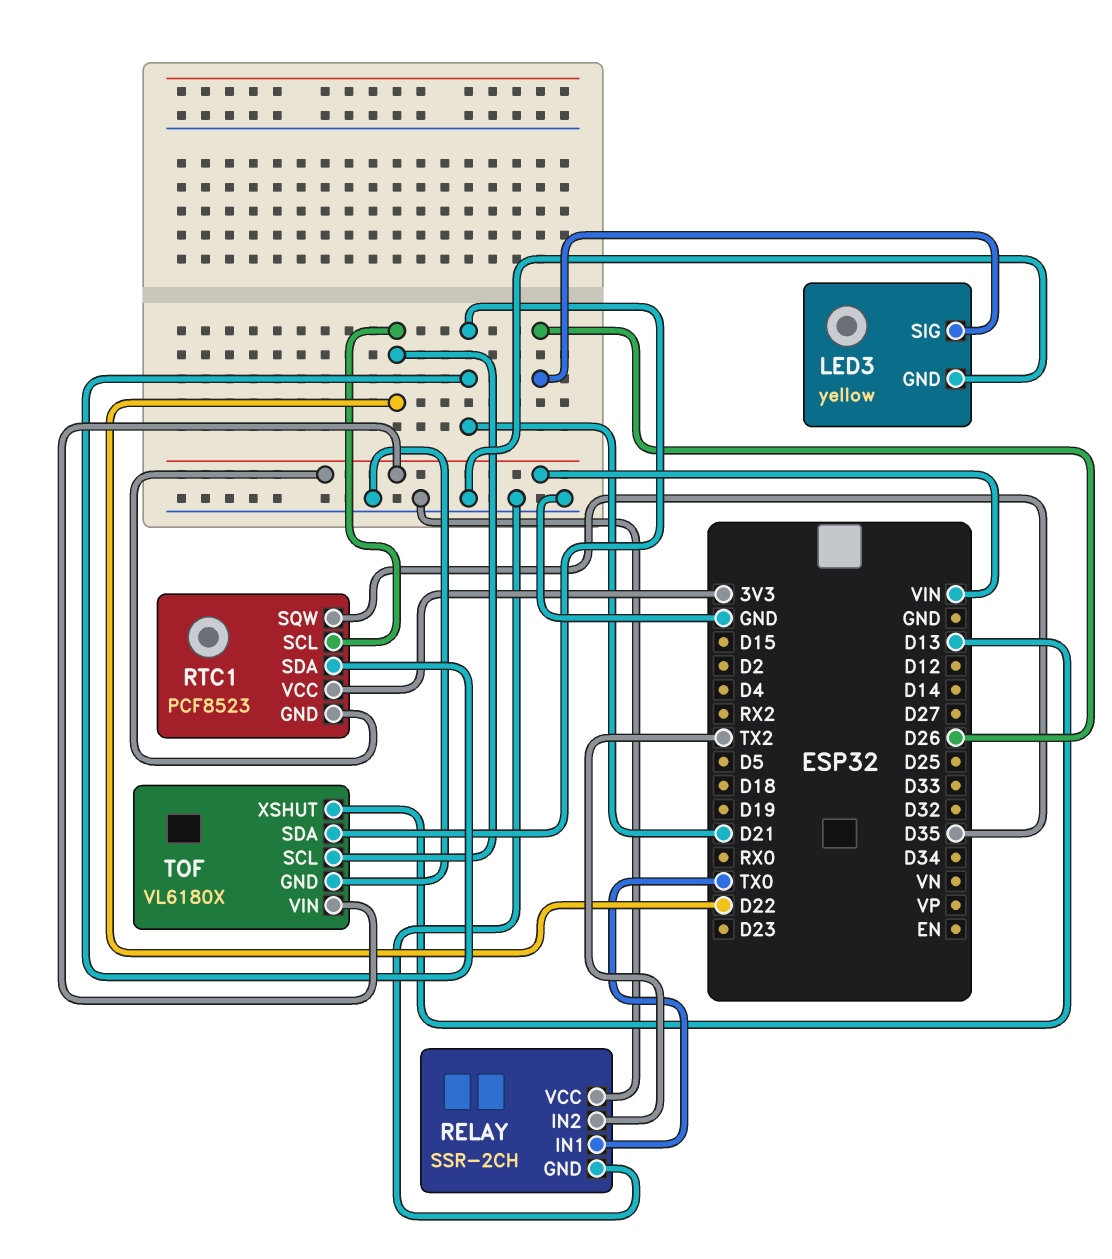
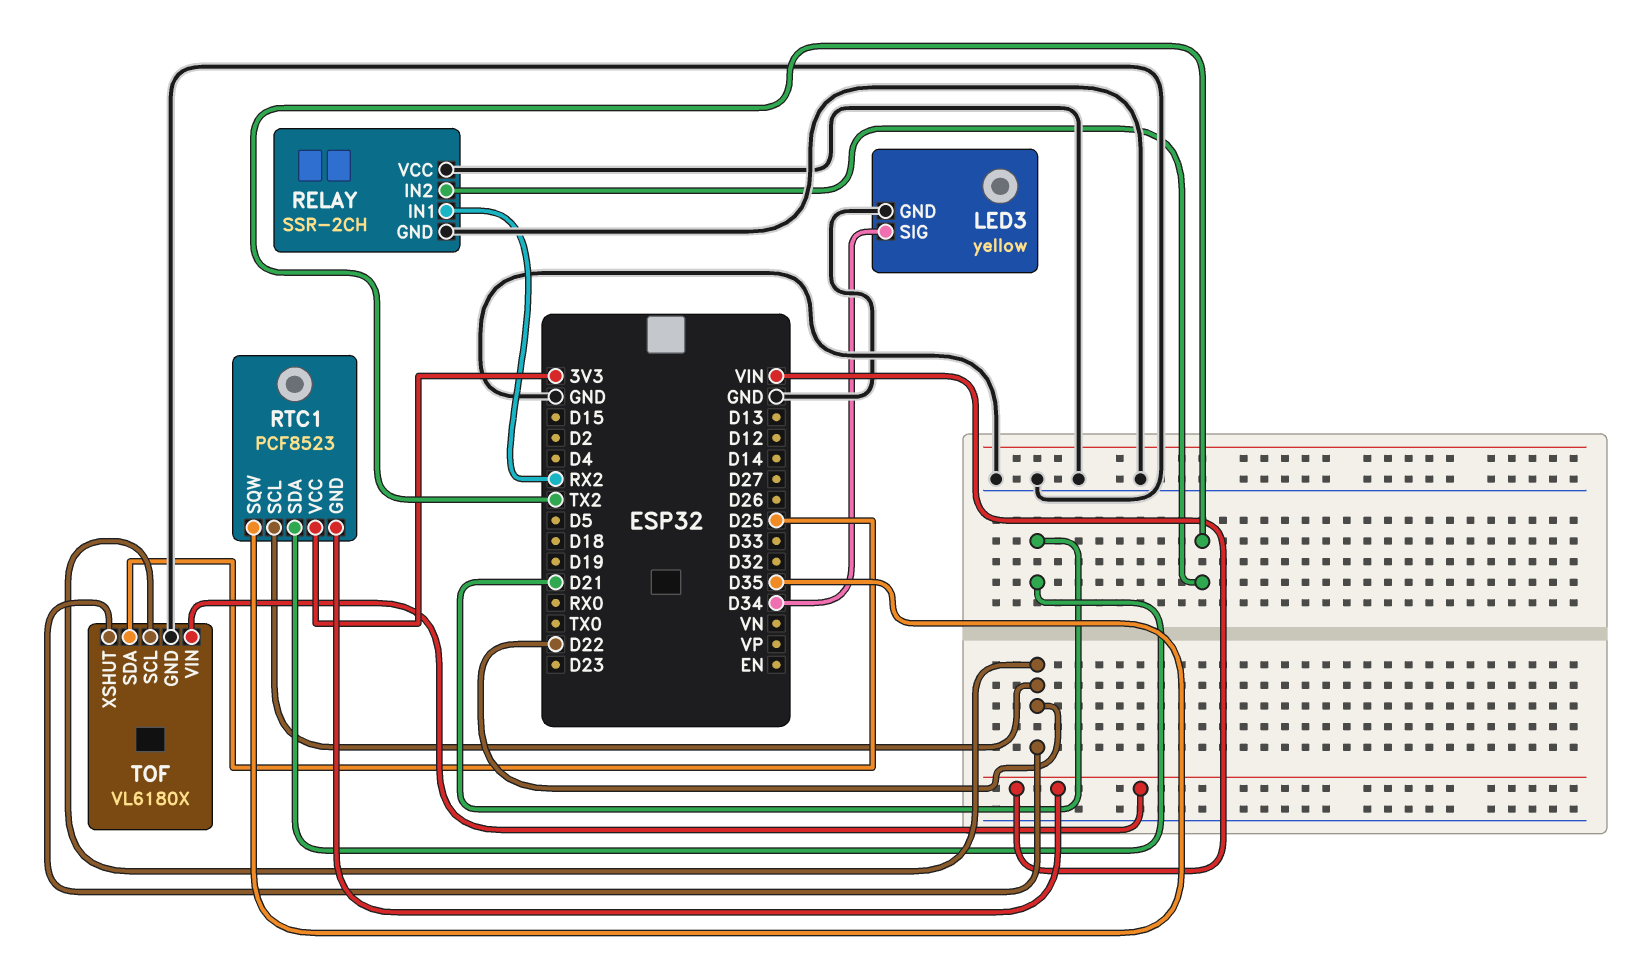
LED3 pin SIG: D26 -> D34
RELAY pin IN1: TX0 -> RX2
TOF pin SDA: D21 -> D25
TOF pin XSHUT: D13 -> D22

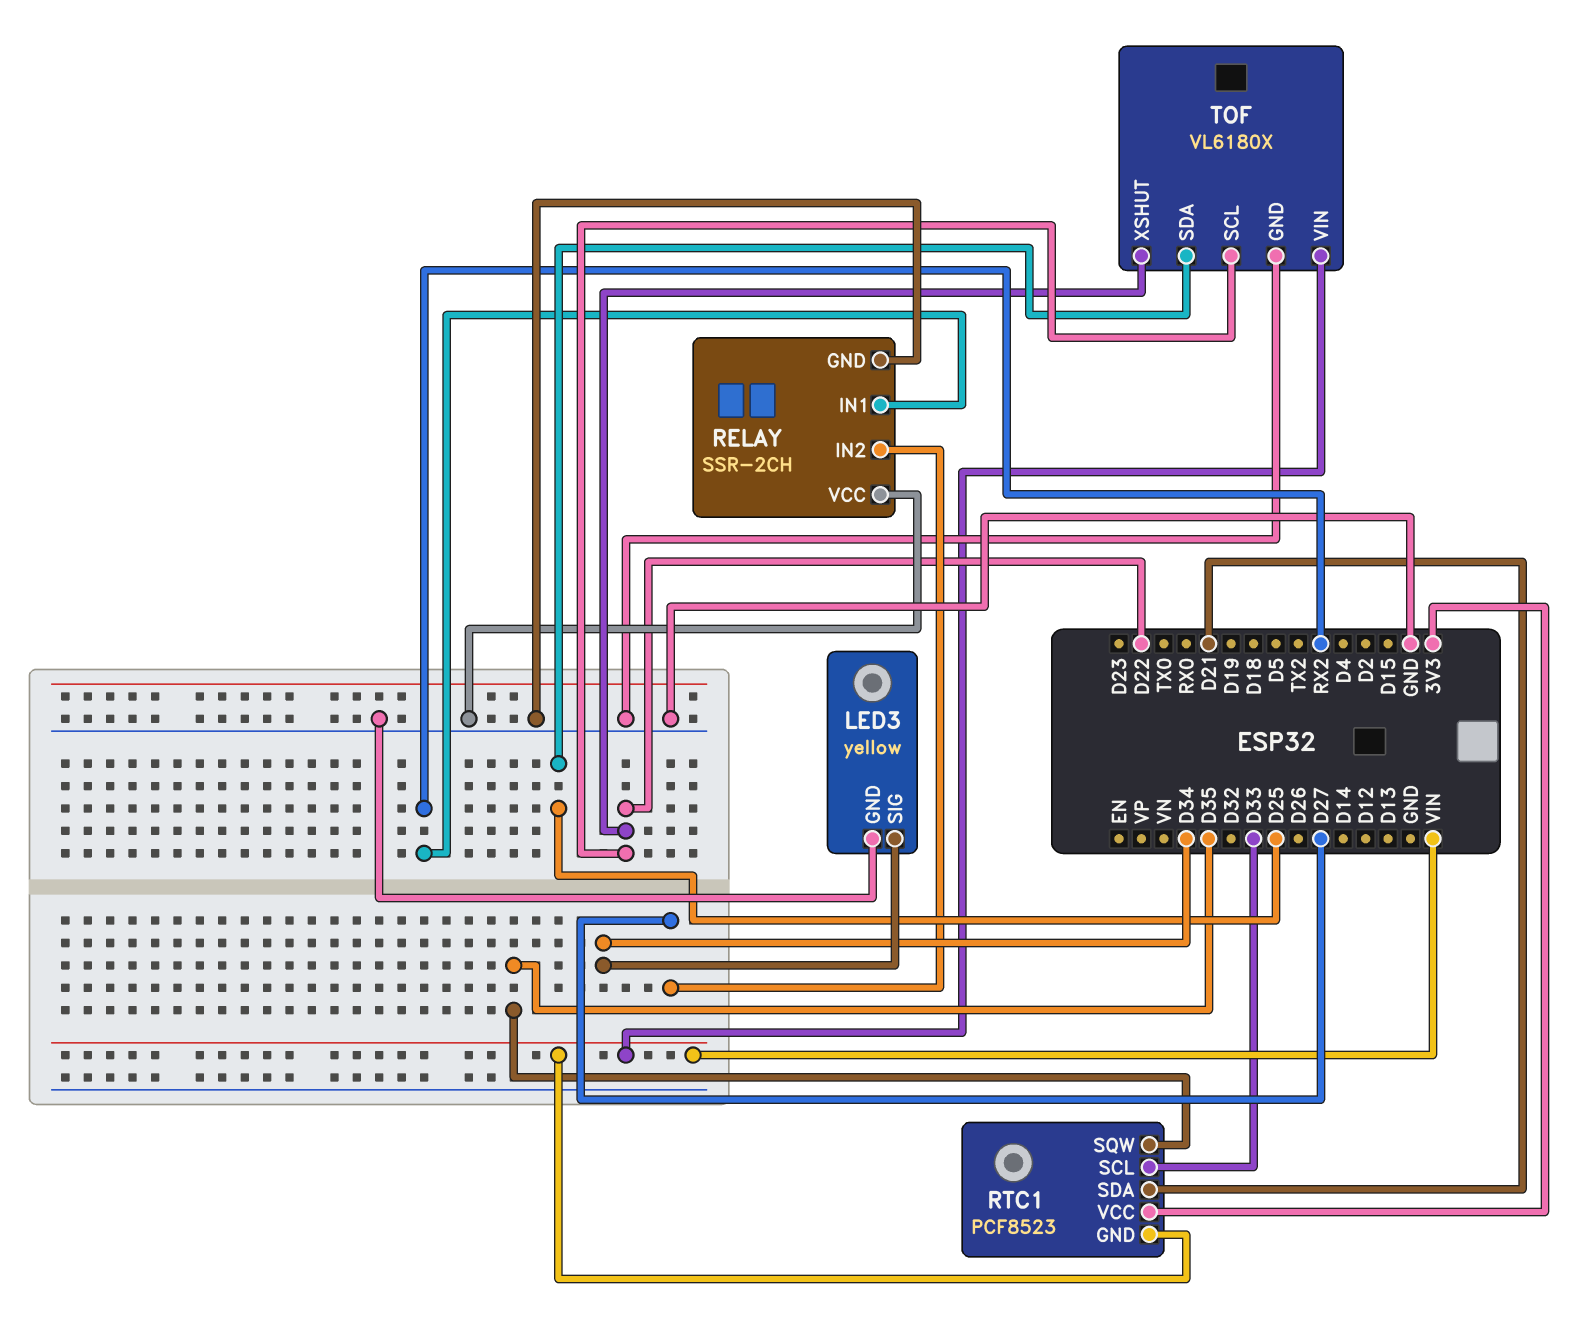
RELAY pin IN2: TX2 -> D27
RTC1 pin SCL: D22 -> D33

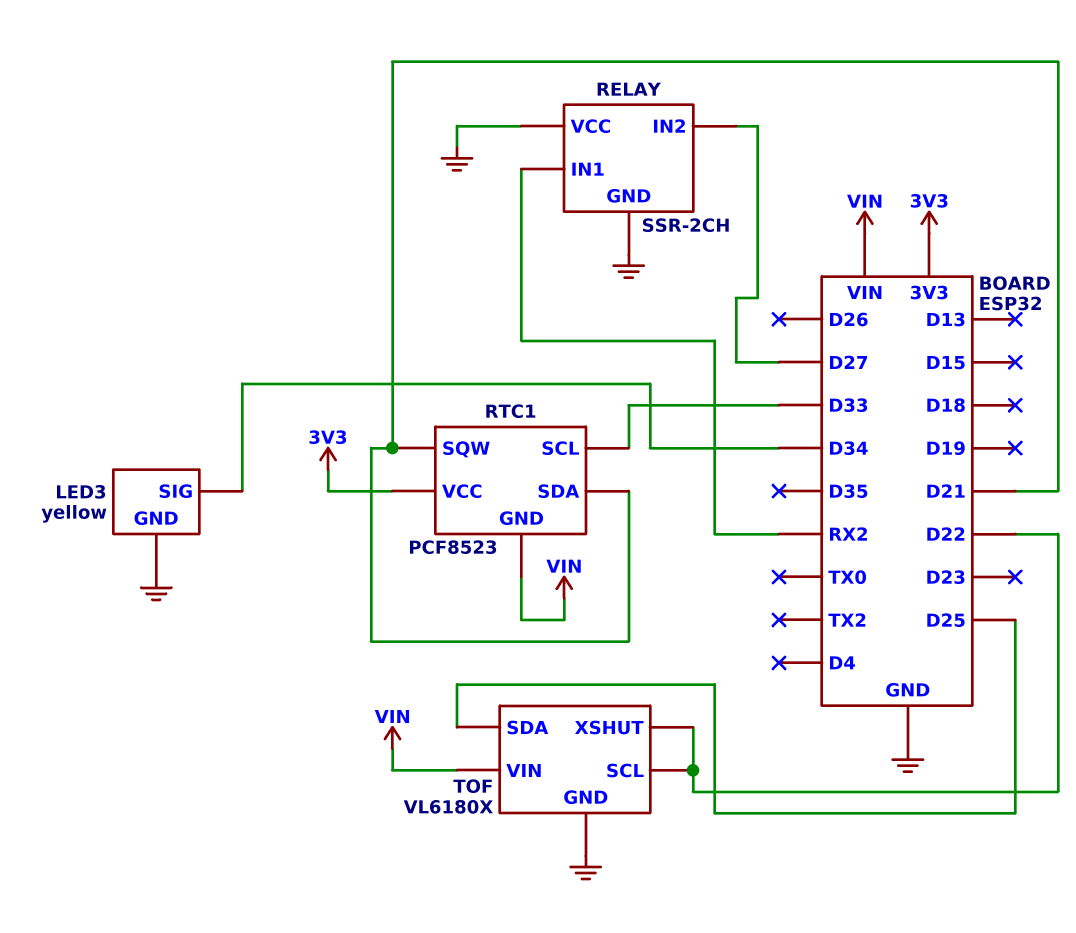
RTC1 pin SQW: D35 -> D21

